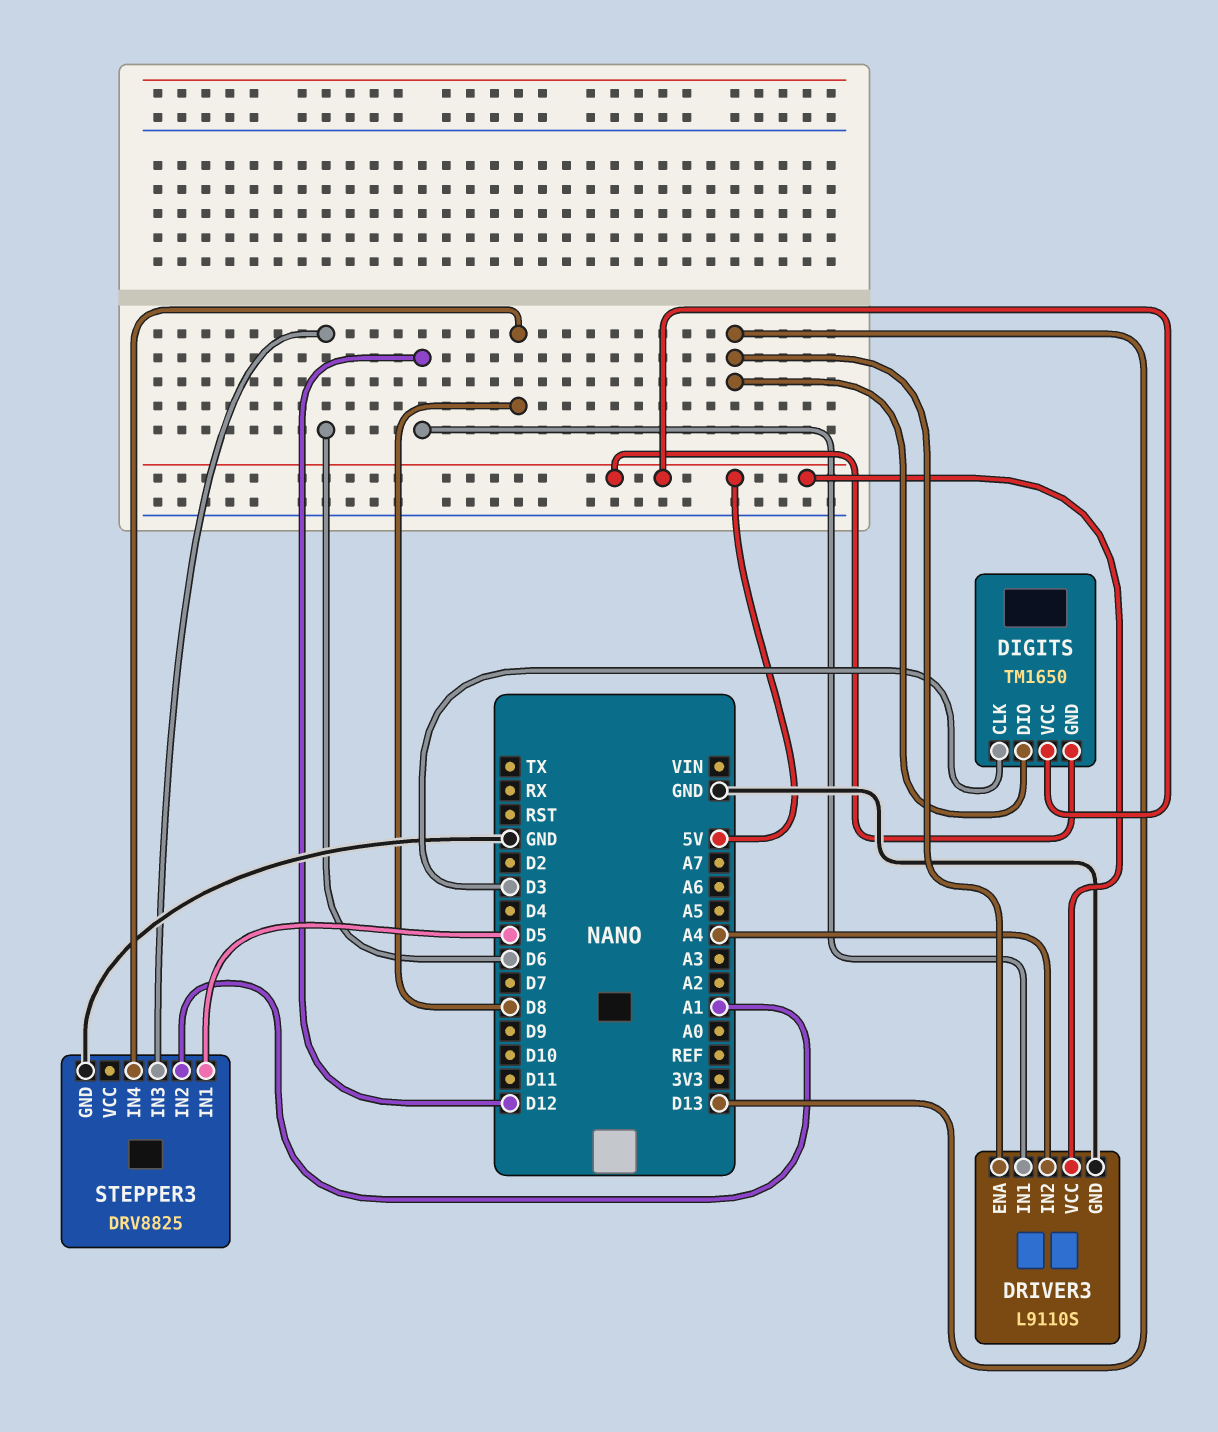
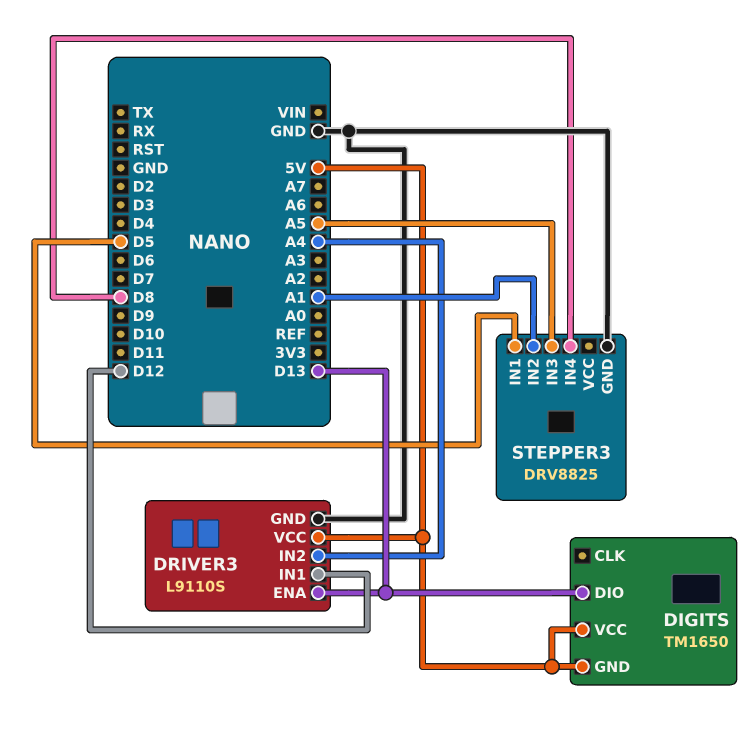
DIGITS pin CLK: D3 -> none
STEPPER3 pin IN3: D6 -> A5

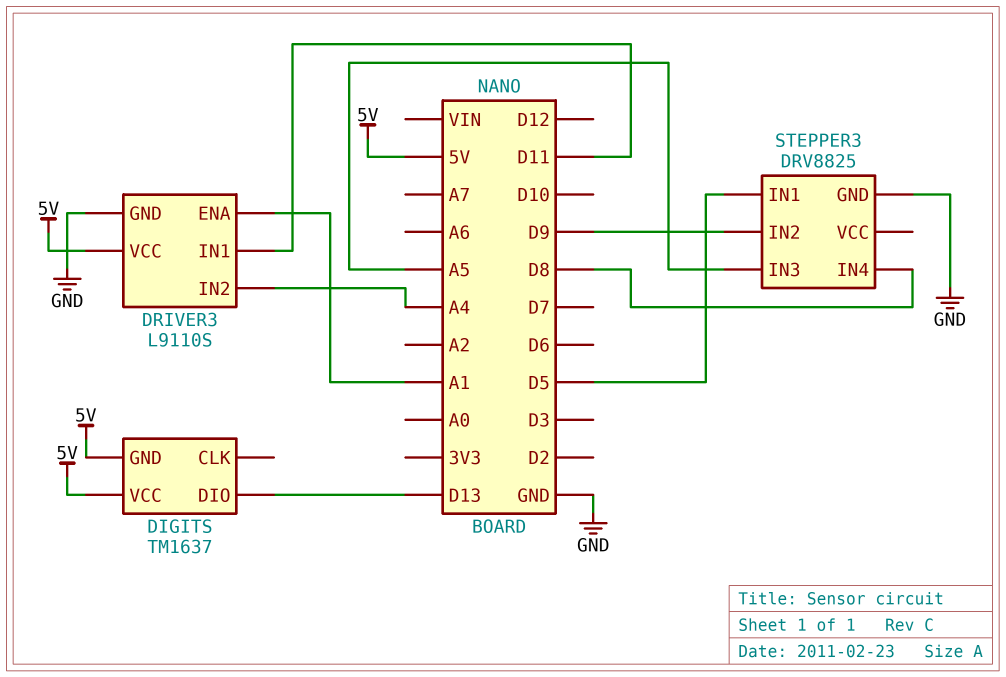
DIGITS: TM1650 -> TM1637
DRIVER3 pin ENA: D13 -> A1
DRIVER3 pin IN1: D12 -> D11
STEPPER3 pin IN2: A1 -> D9

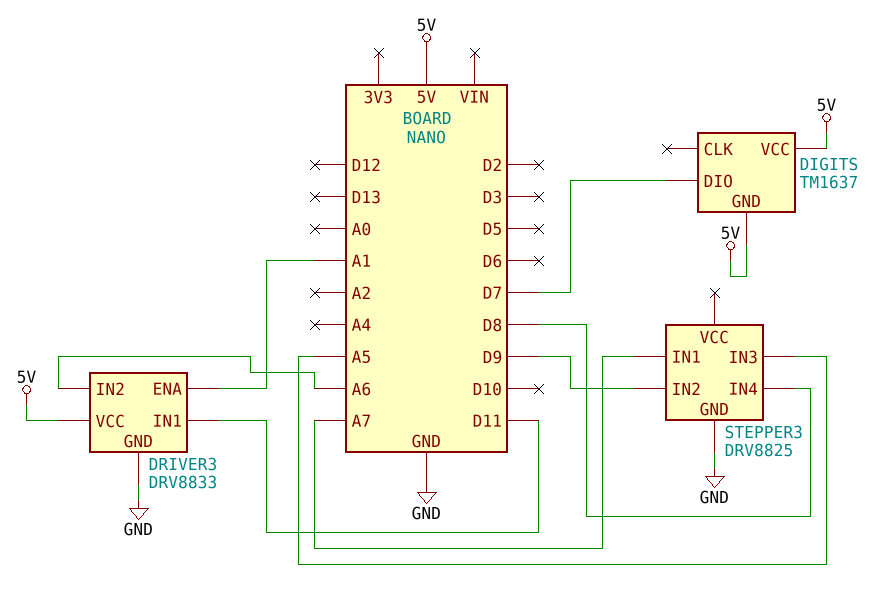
DIGITS pin DIO: D13 -> D7
DRIVER3: L9110S -> DRV8833
DRIVER3 pin IN2: A4 -> A6
STEPPER3 pin IN1: D5 -> A7

